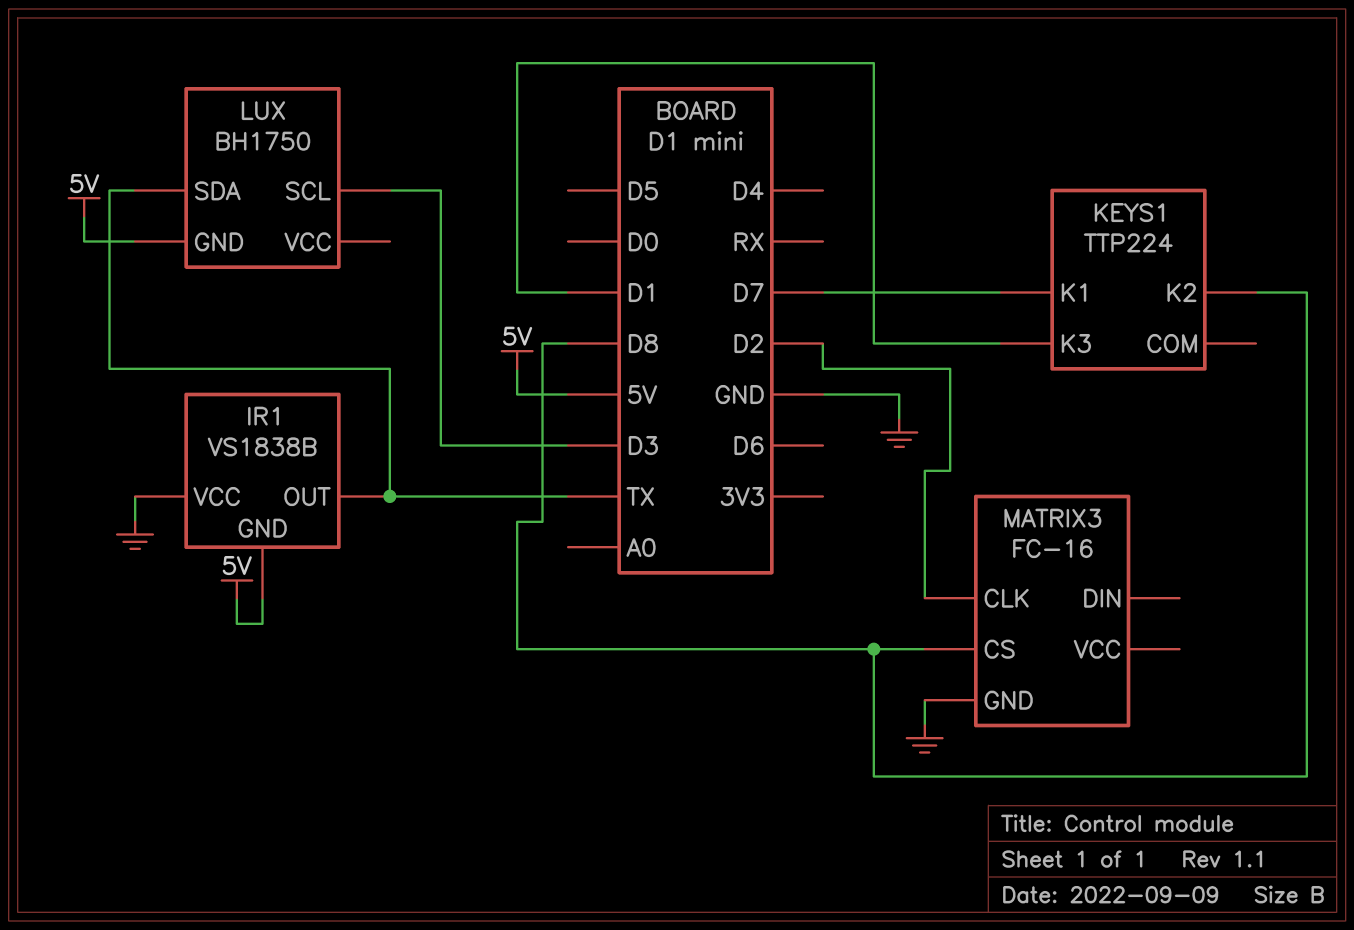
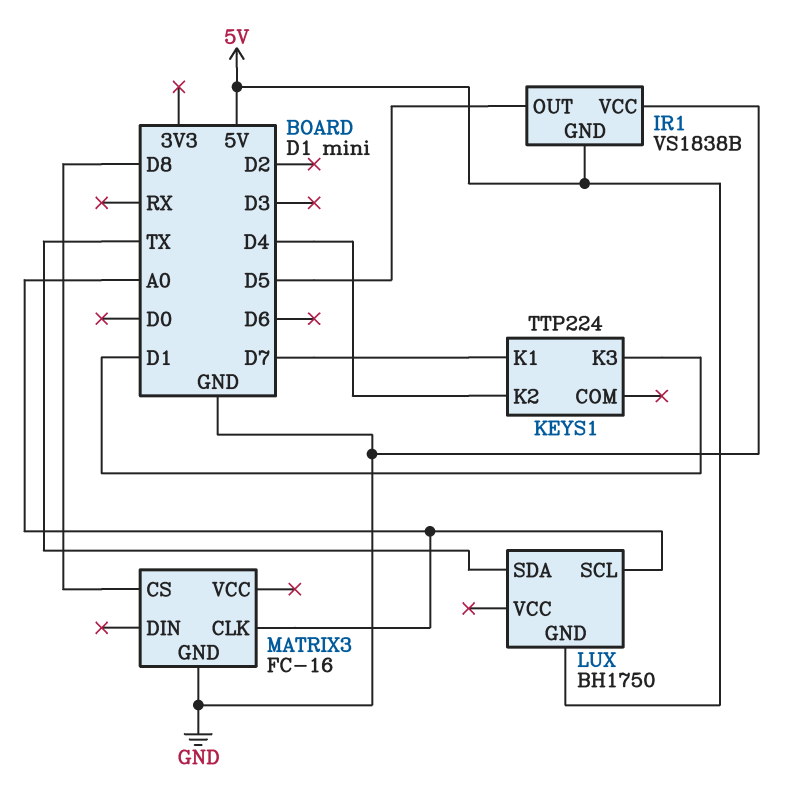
IR1 pin OUT: TX -> D5
KEYS1 pin K2: D8 -> D4
LUX pin SCL: D3 -> A0
MATRIX3 pin CLK: D2 -> A0

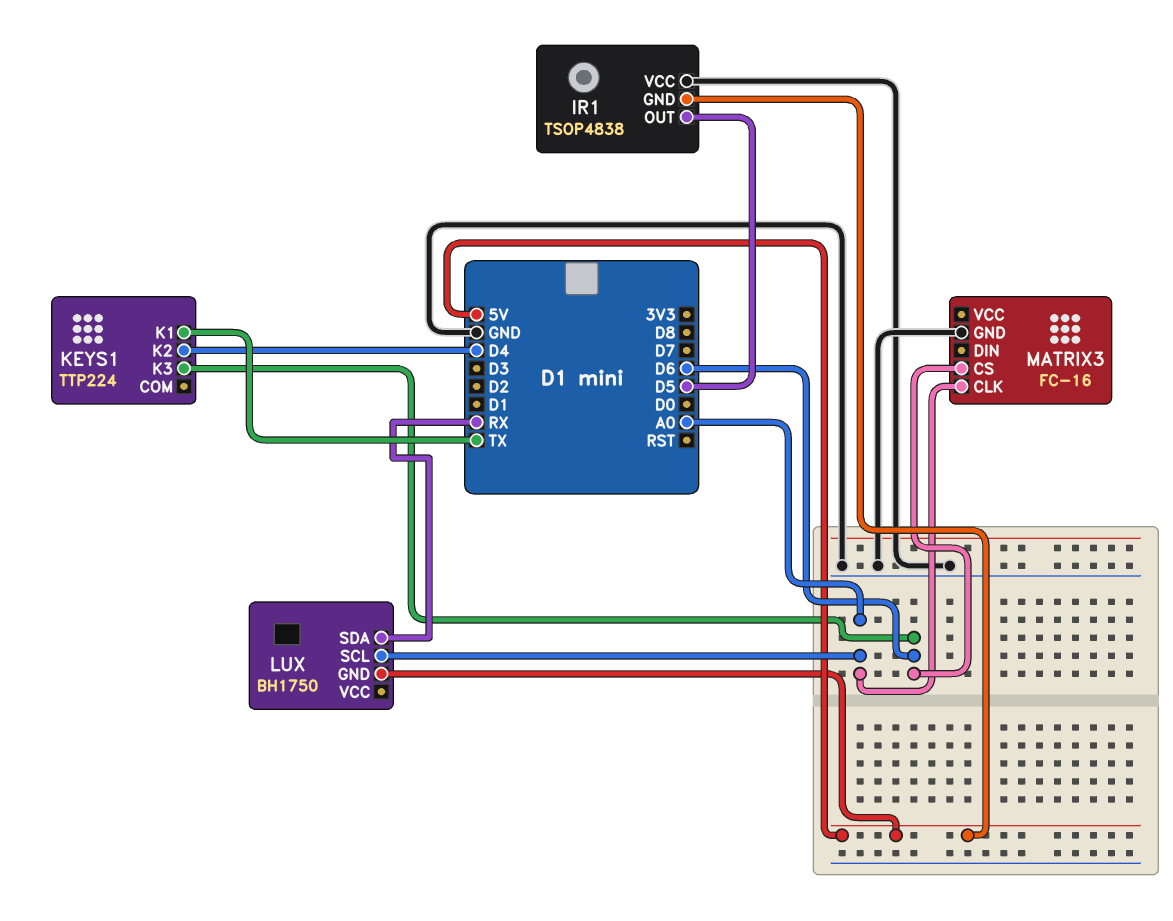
IR1: VS1838B -> TSOP4838
KEYS1 pin K1: D7 -> TX
KEYS1 pin K3: D1 -> D6
LUX pin SDA: TX -> RX
MATRIX3 pin CS: D8 -> D6

